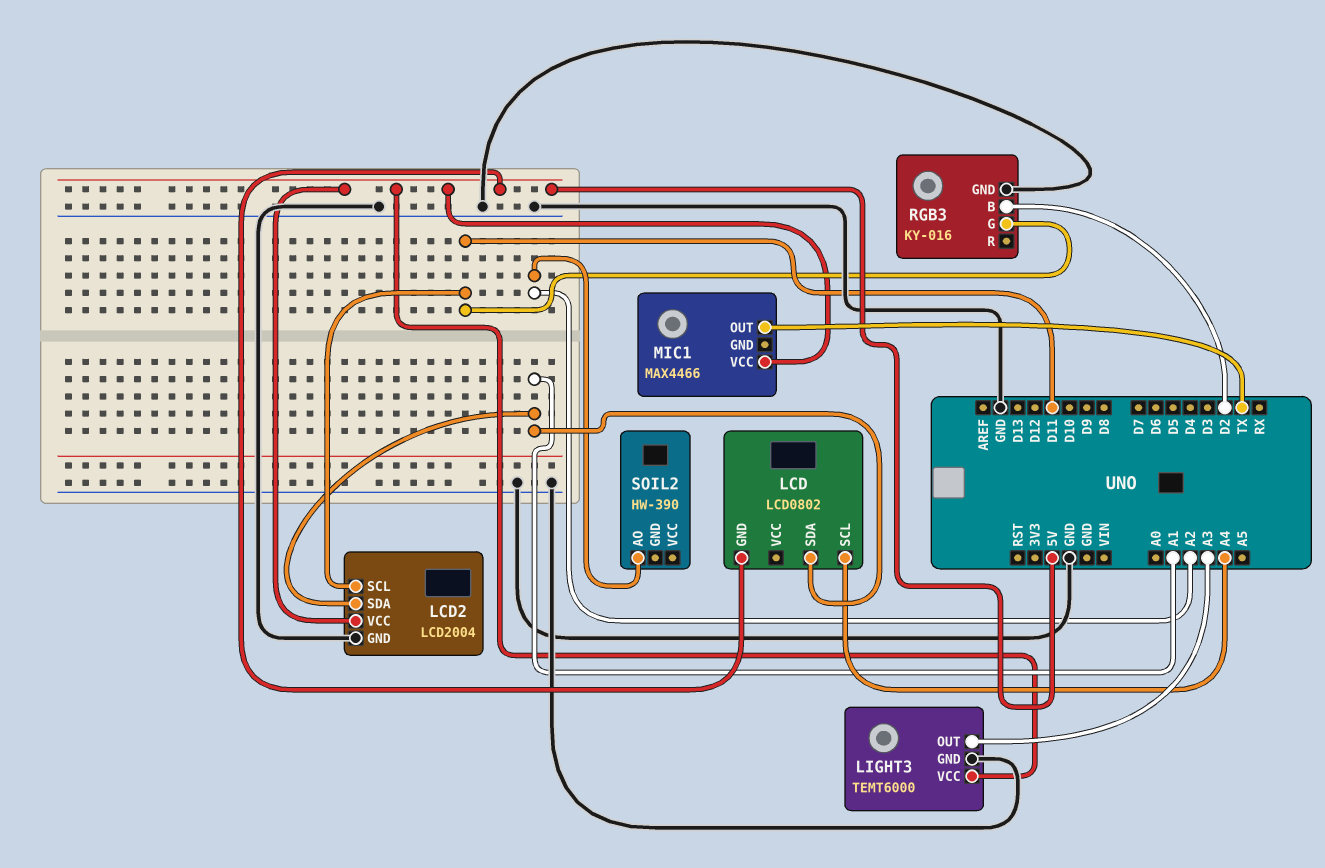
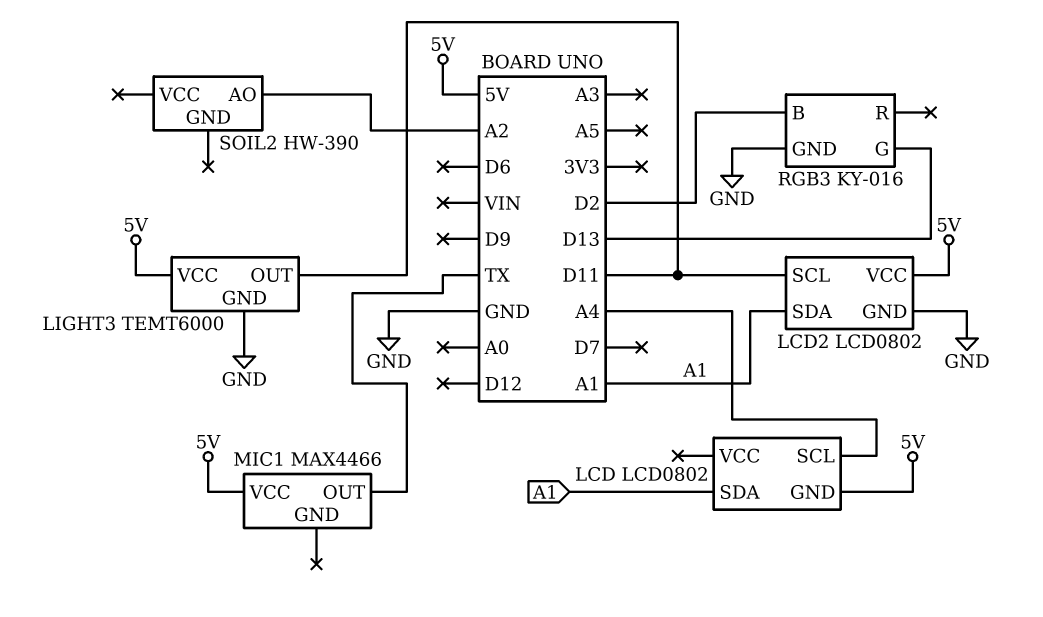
LCD2: LCD2004 -> LCD0802
LIGHT3 pin OUT: A3 -> D11
RGB3 pin G: D11 -> D13

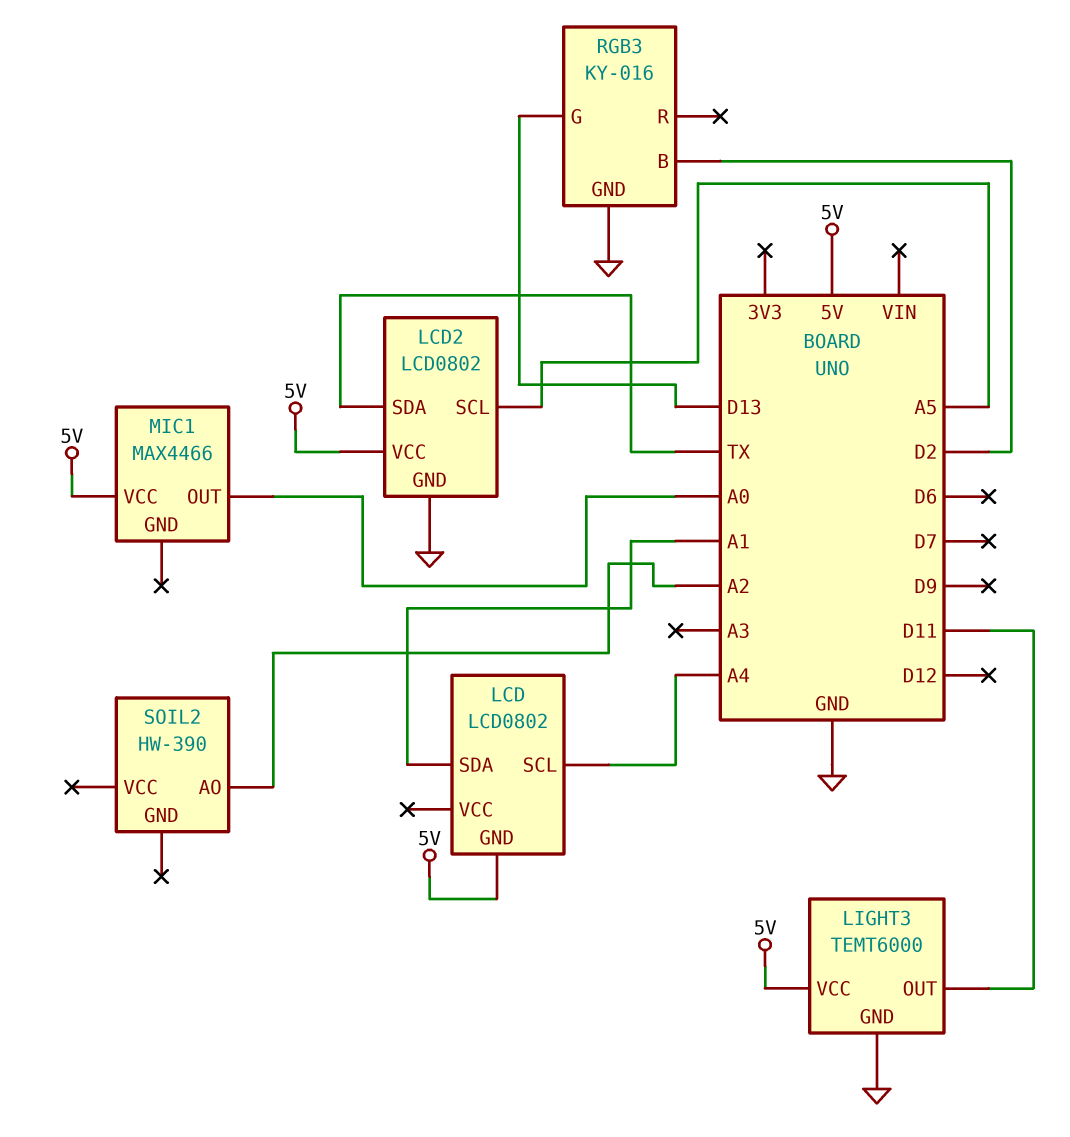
LCD2 pin SCL: D11 -> A5
LCD2 pin SDA: A1 -> TX
MIC1 pin OUT: TX -> A0

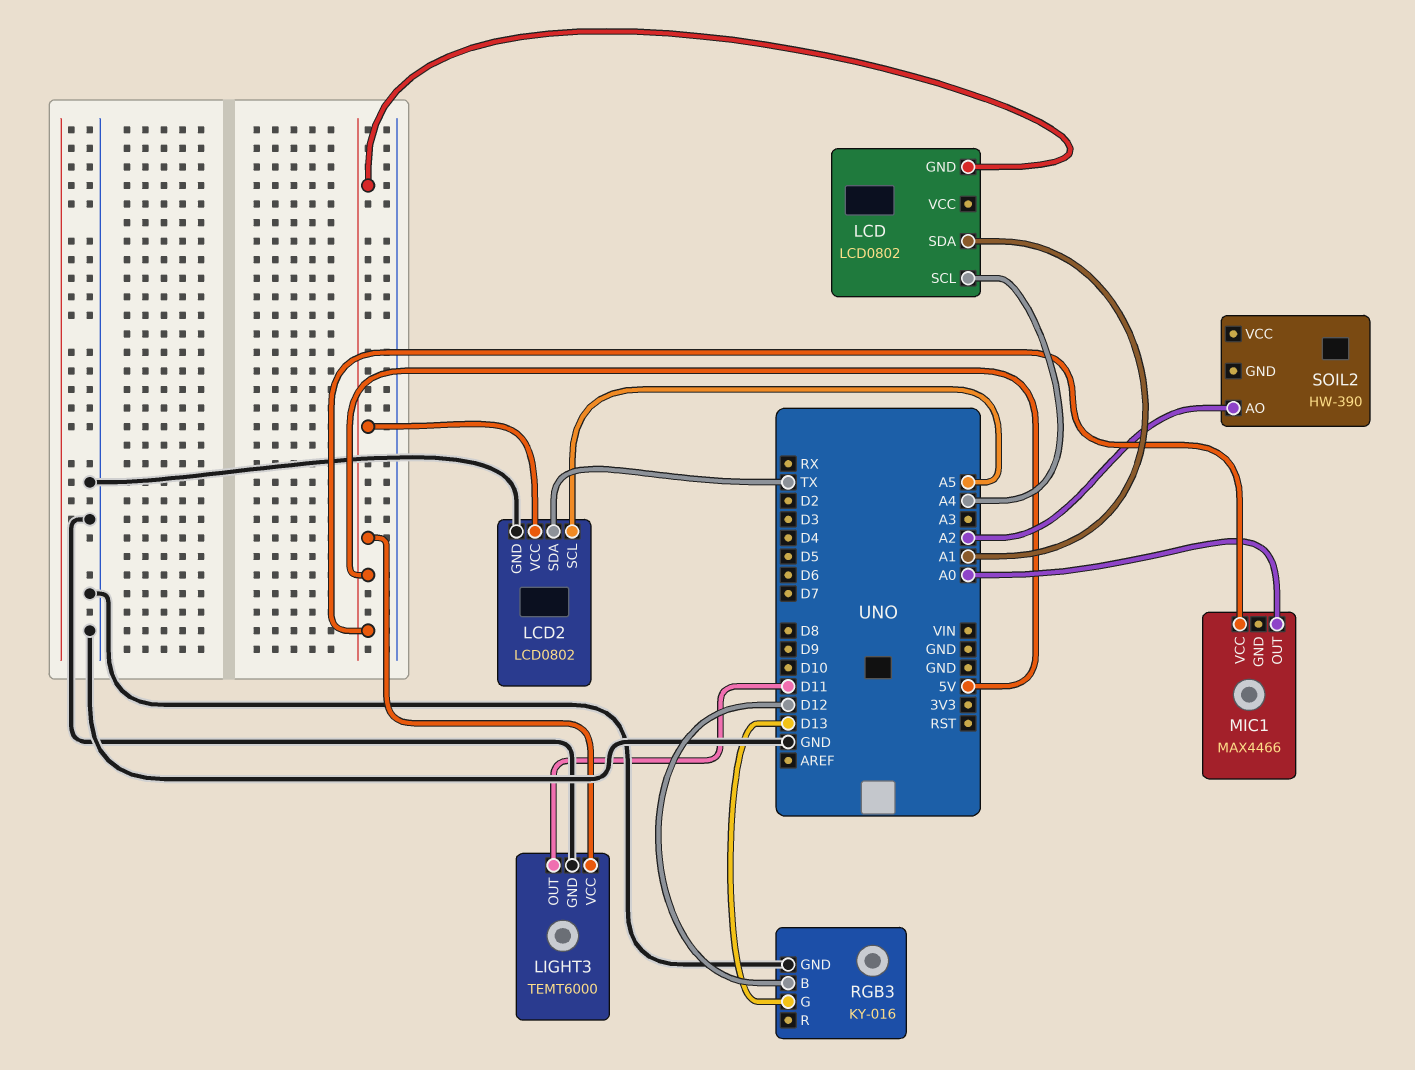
RGB3 pin B: D2 -> D12

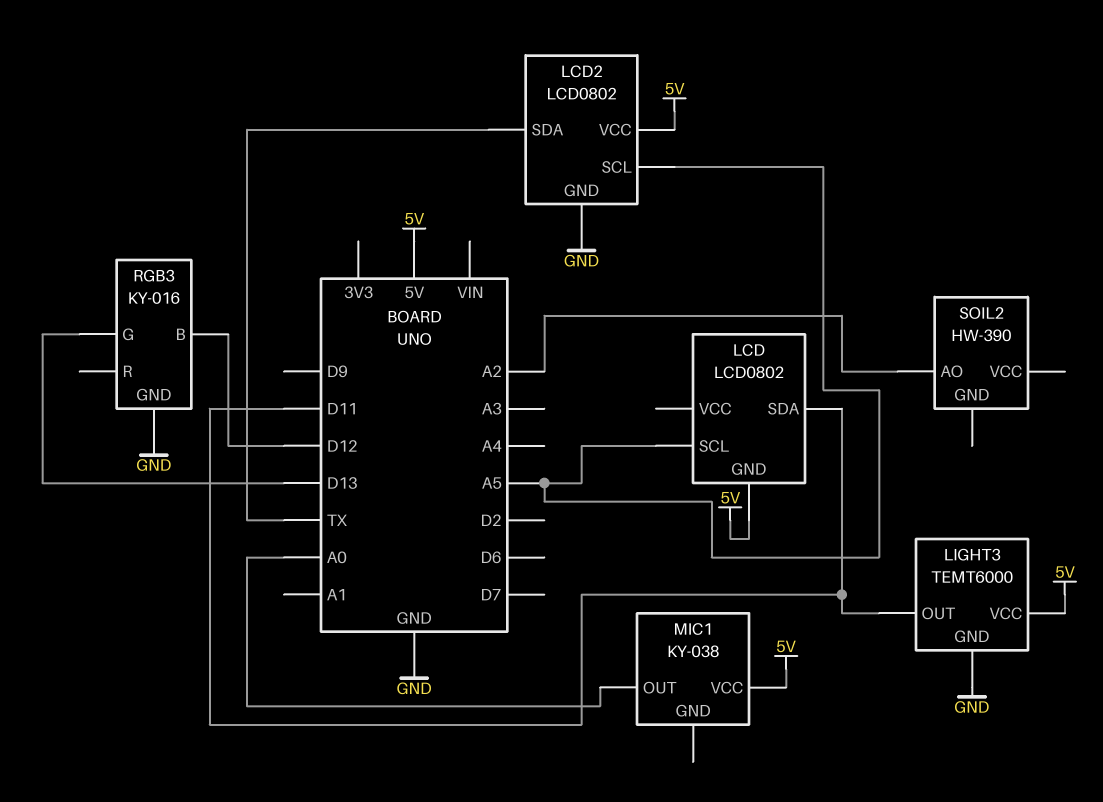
LCD pin SCL: A4 -> A5
LCD pin SDA: A1 -> D11
MIC1: MAX4466 -> KY-038

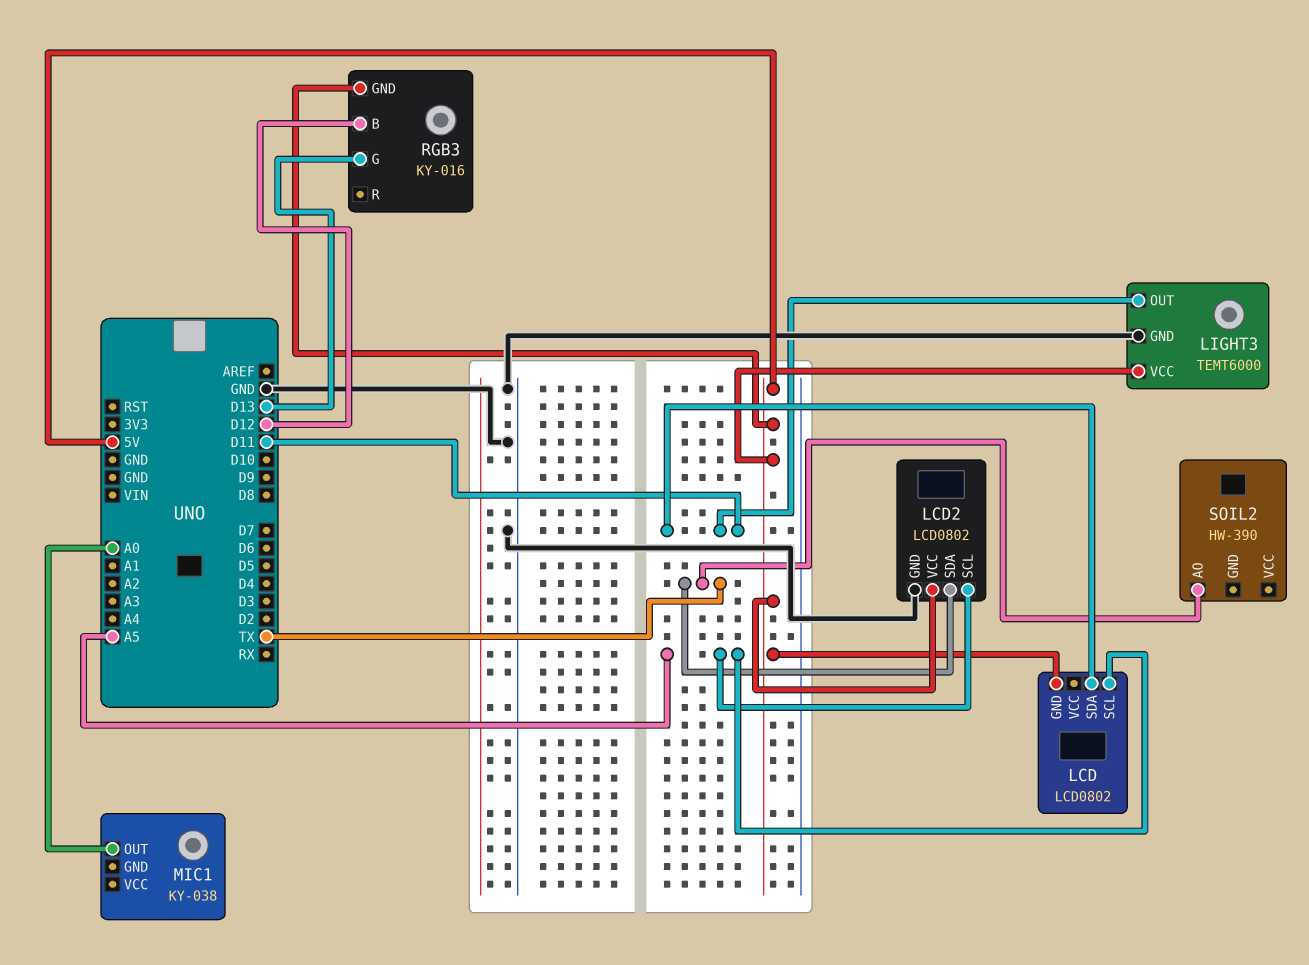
MIC1 pin VCC: 5V -> none
RGB3 pin GND: GND -> 5V
SOIL2 pin AO: A2 -> TX

